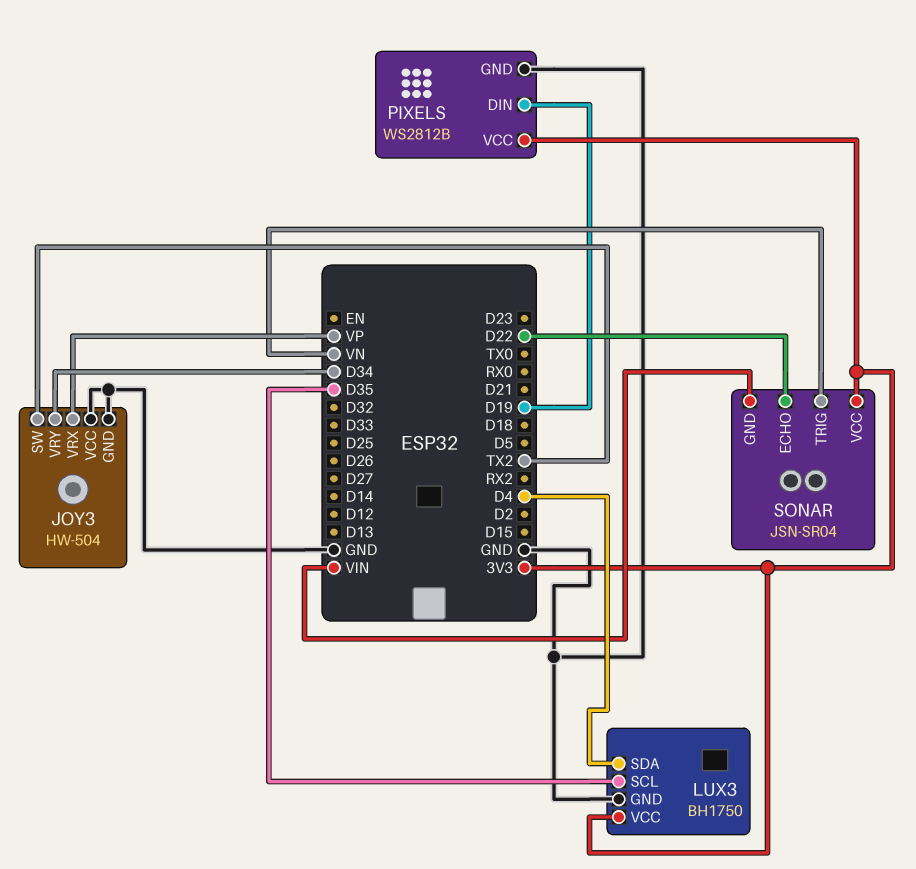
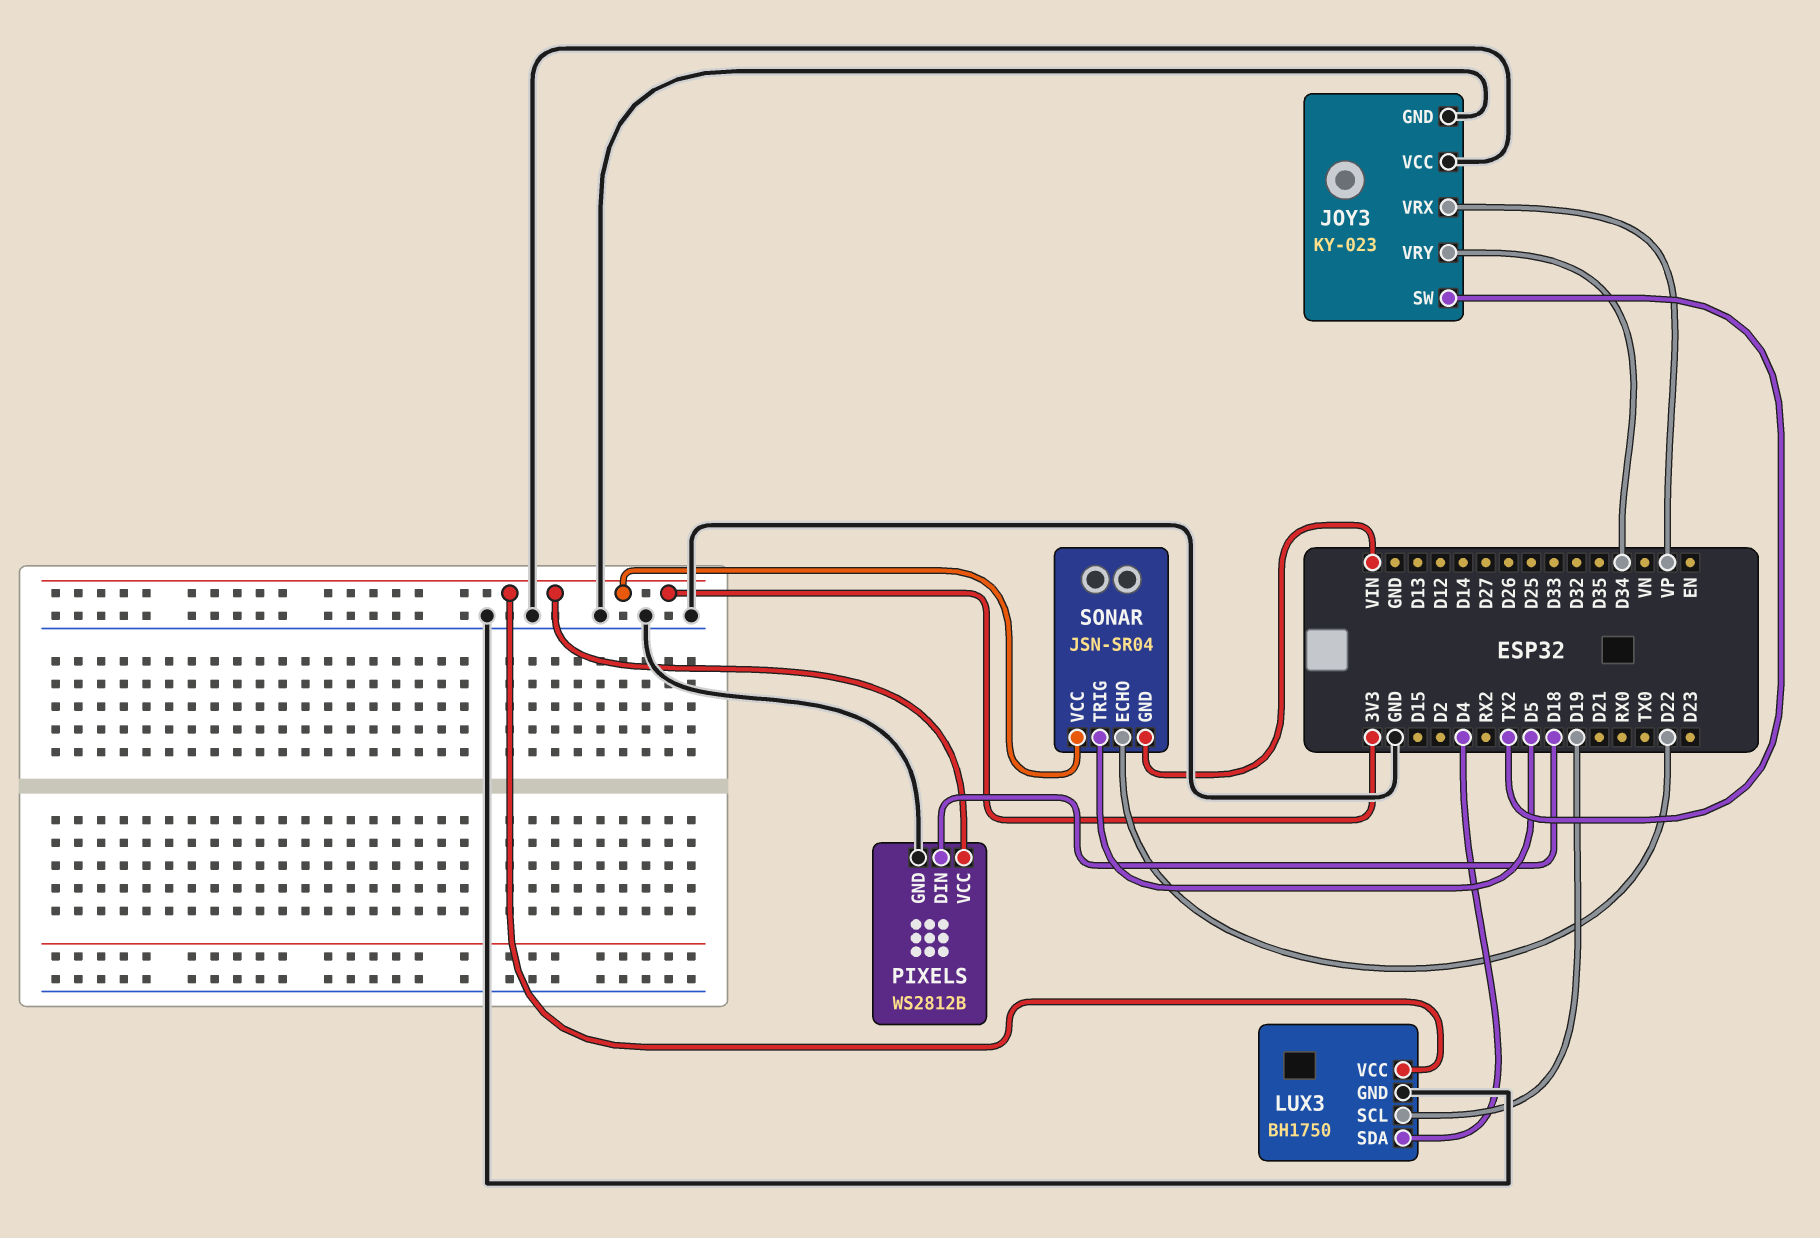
JOY3: HW-504 -> KY-023
LUX3 pin SCL: D35 -> D19
PIXELS pin DIN: D19 -> D18
SONAR pin TRIG: VN -> D5

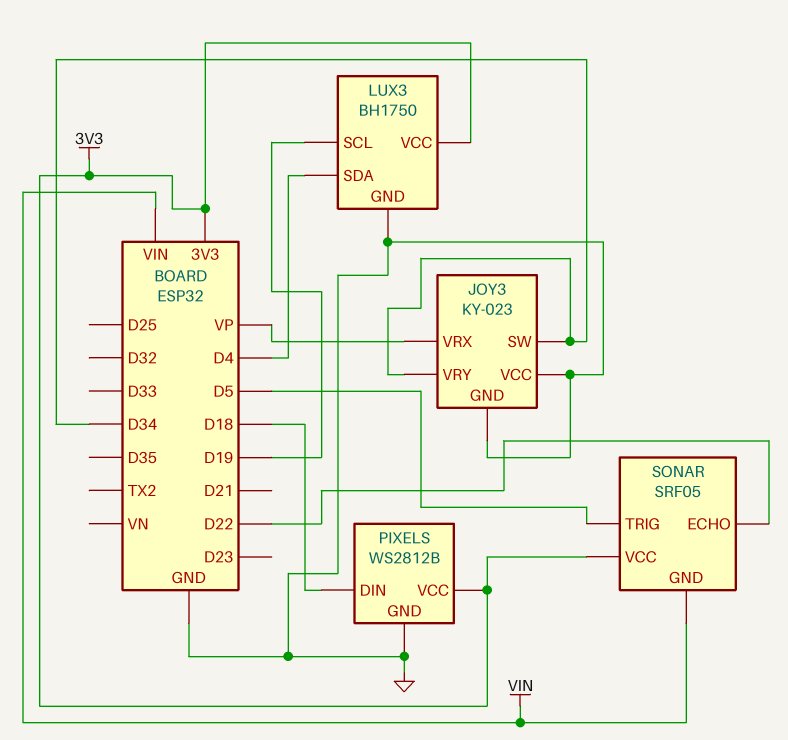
JOY3 pin SW: TX2 -> D34
SONAR: JSN-SR04 -> SRF05

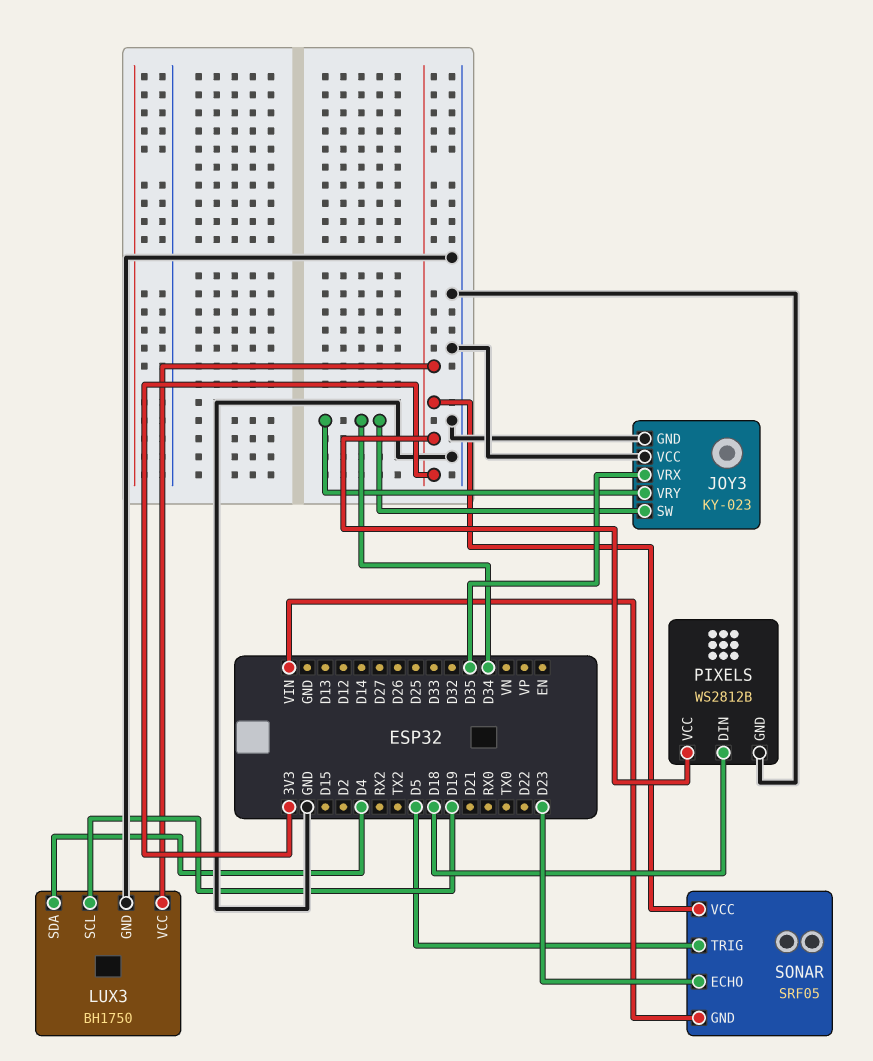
JOY3 pin VRX: VP -> D35
SONAR pin ECHO: D22 -> D23

